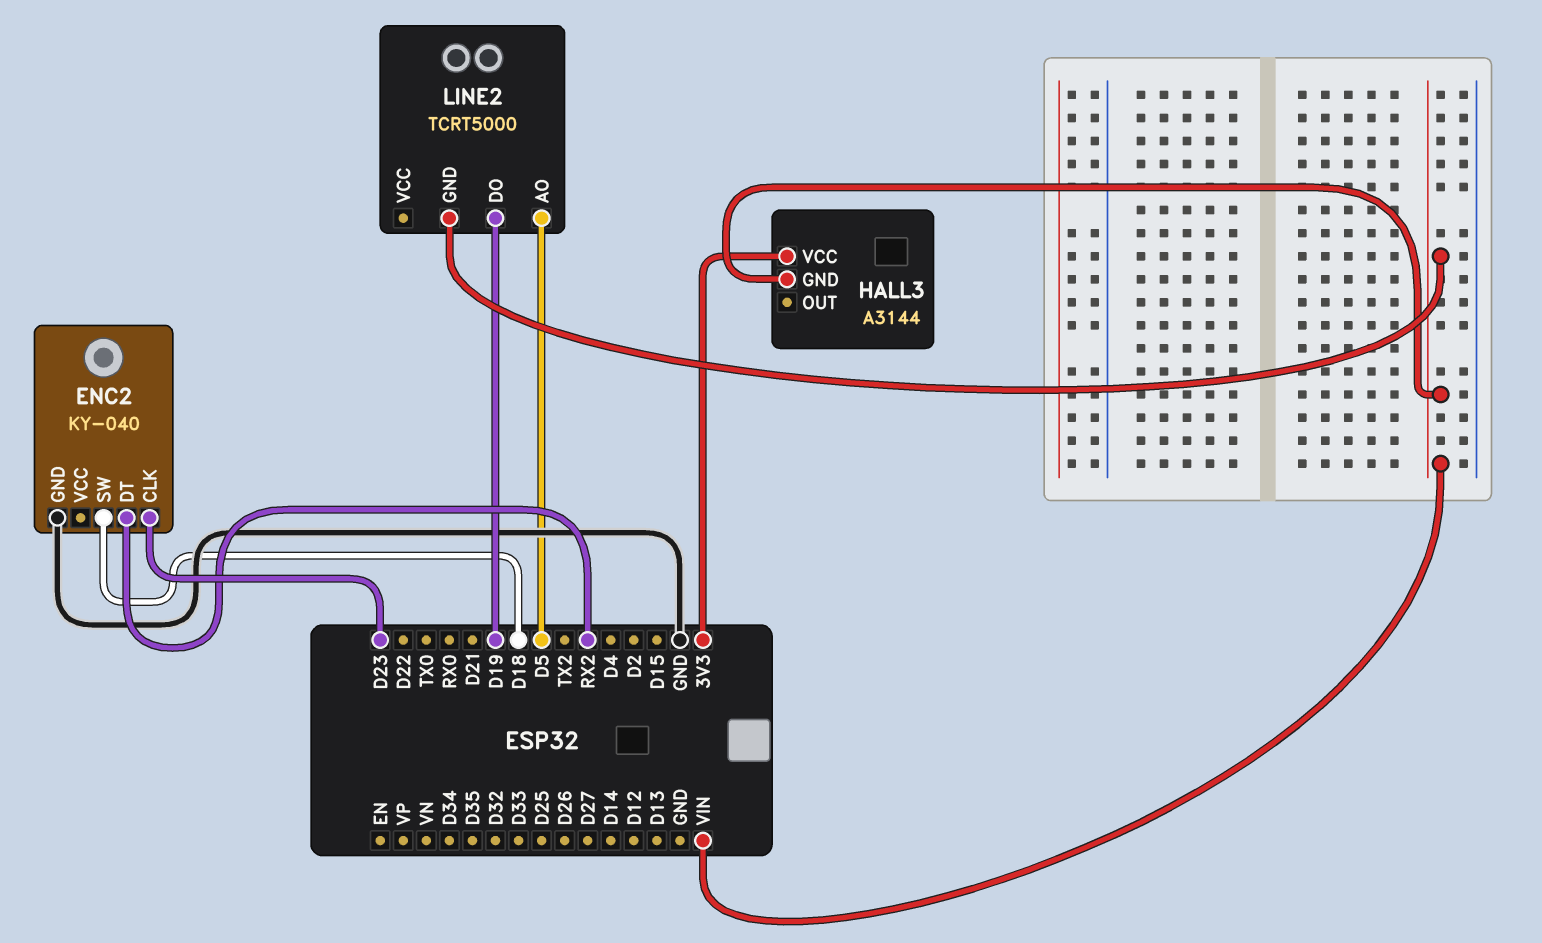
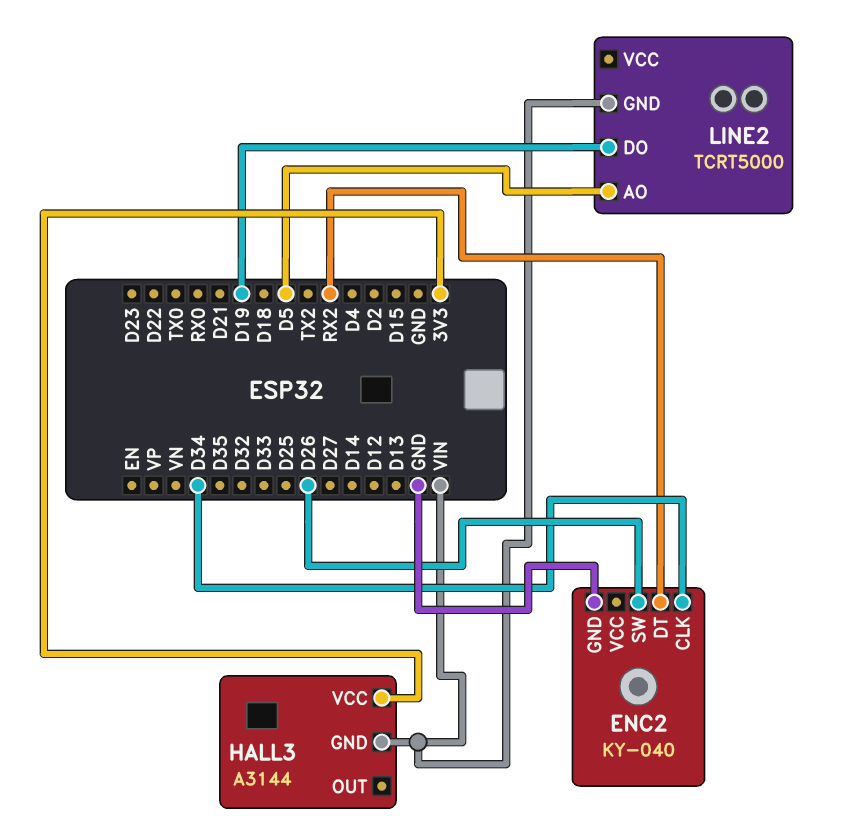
ENC2 pin CLK: D23 -> D34
ENC2 pin SW: D18 -> D26

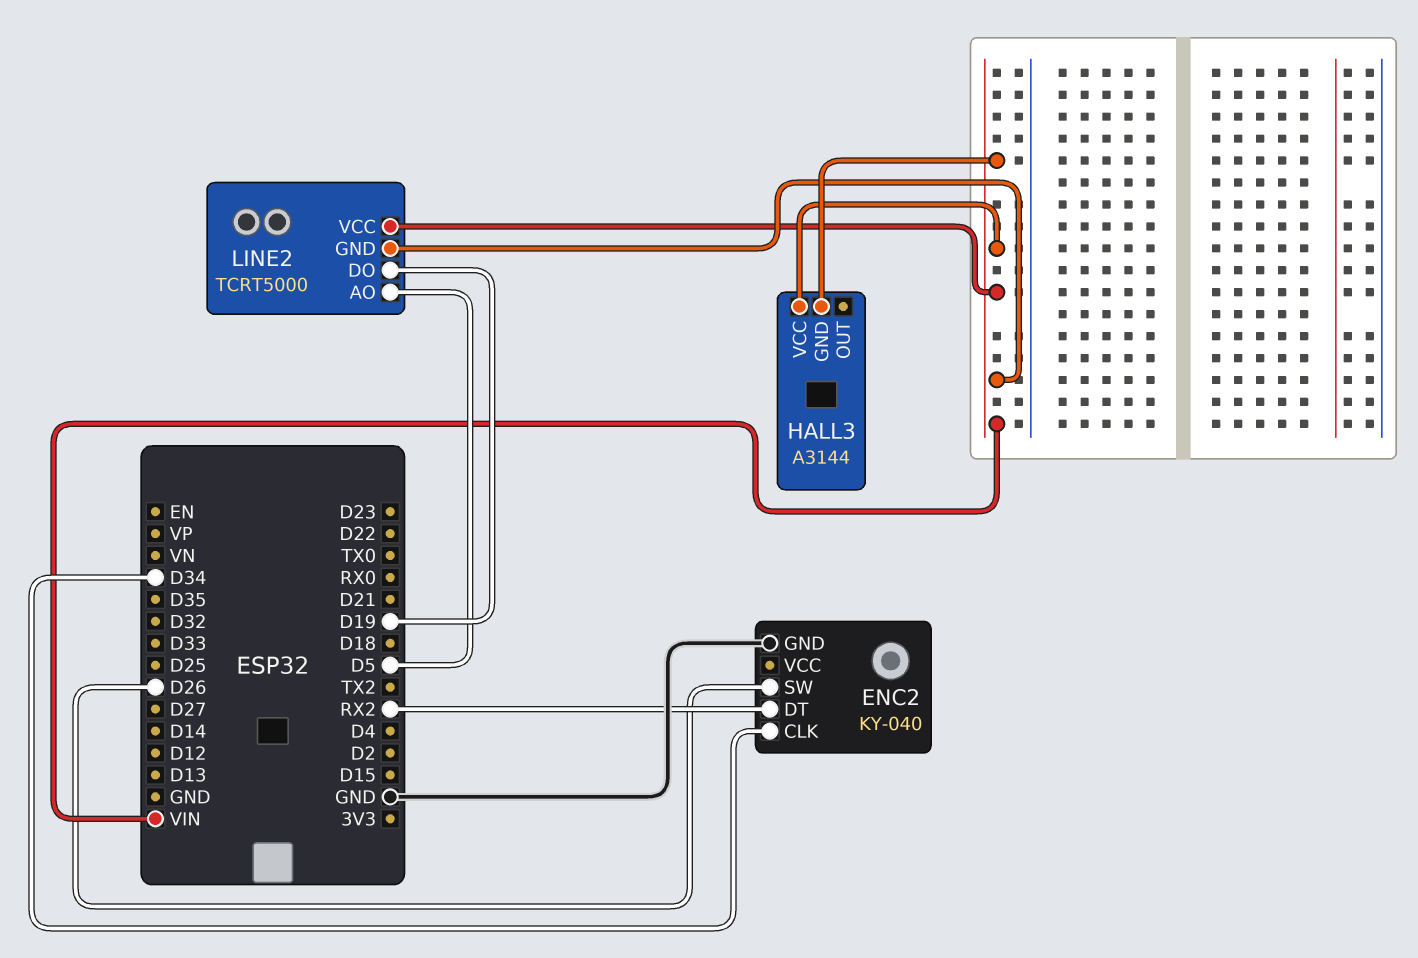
HALL3 pin VCC: 3V3 -> VIN
LINE2 pin VCC: none -> VIN

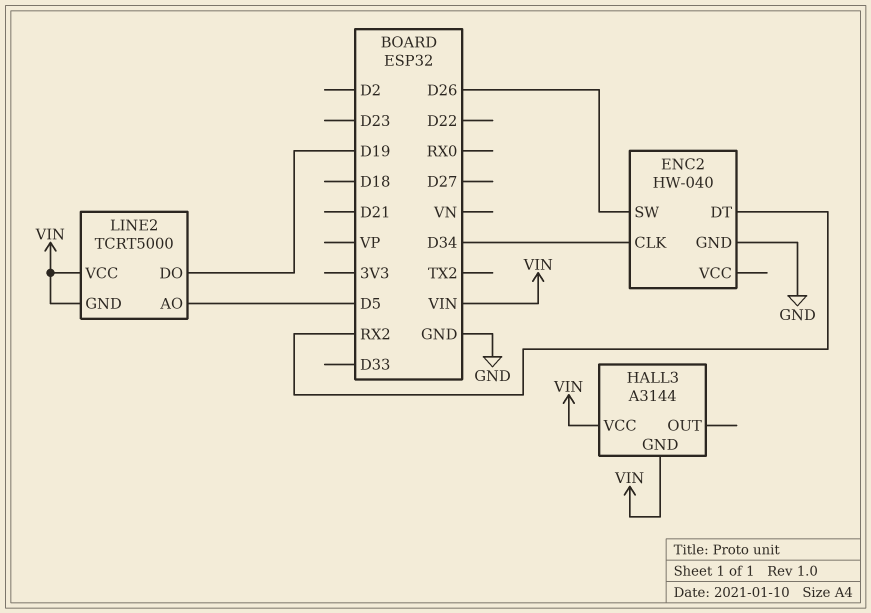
ENC2: KY-040 -> HW-040

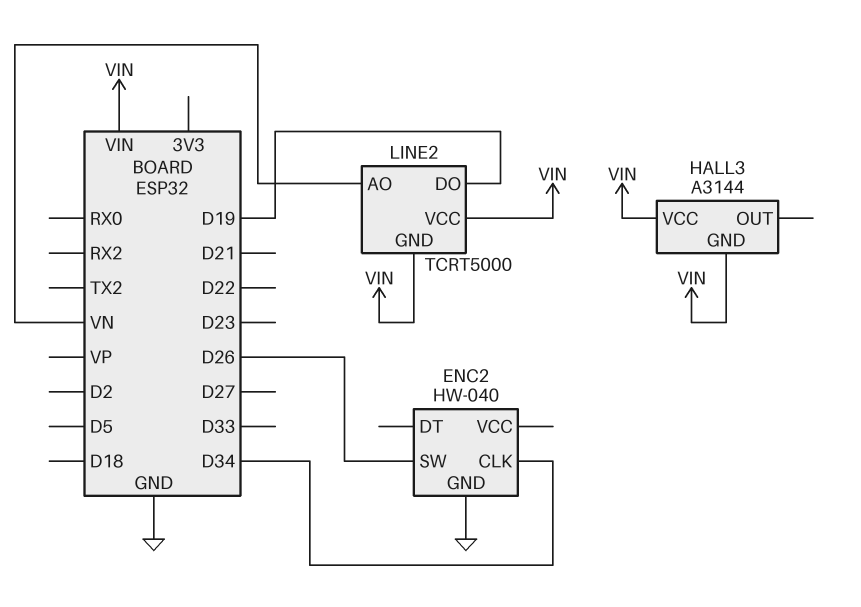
ENC2 pin DT: RX2 -> none
LINE2 pin AO: D5 -> VN

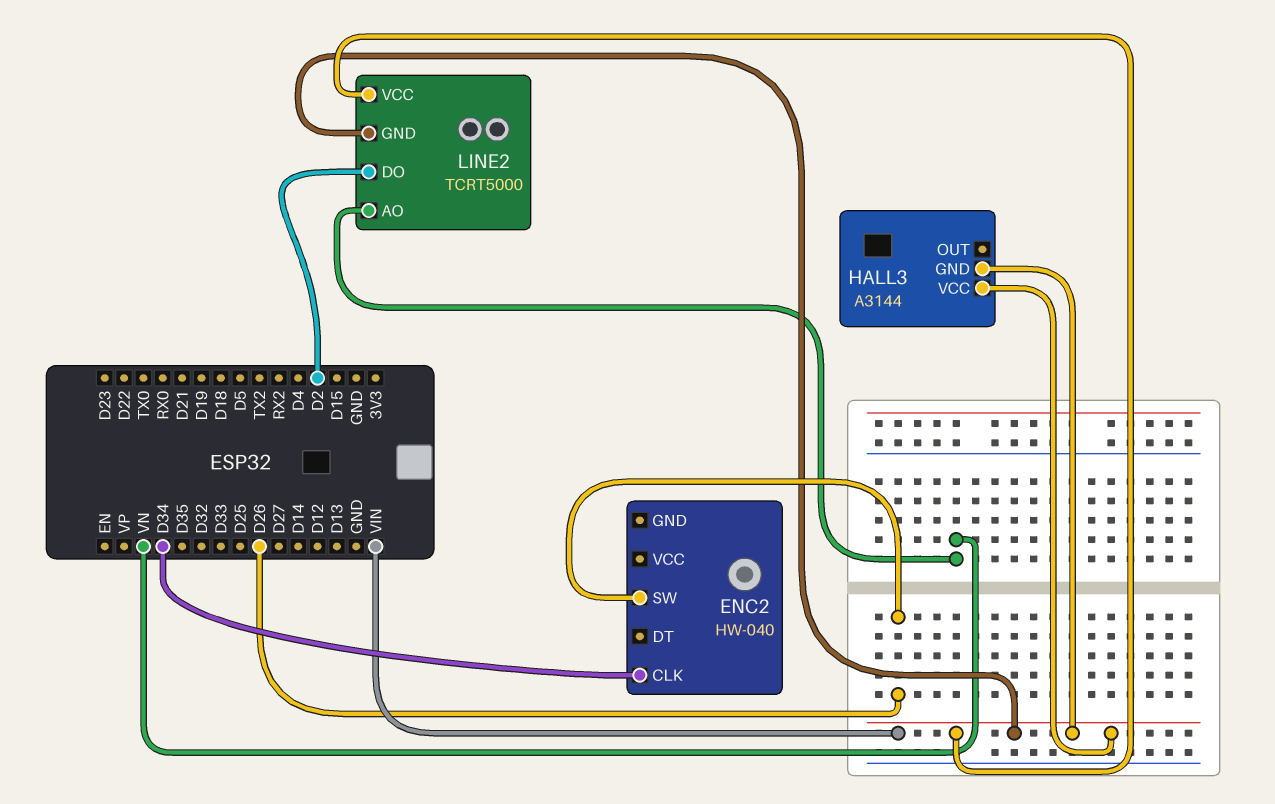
ENC2 pin GND: GND -> none
LINE2 pin DO: D19 -> D2

